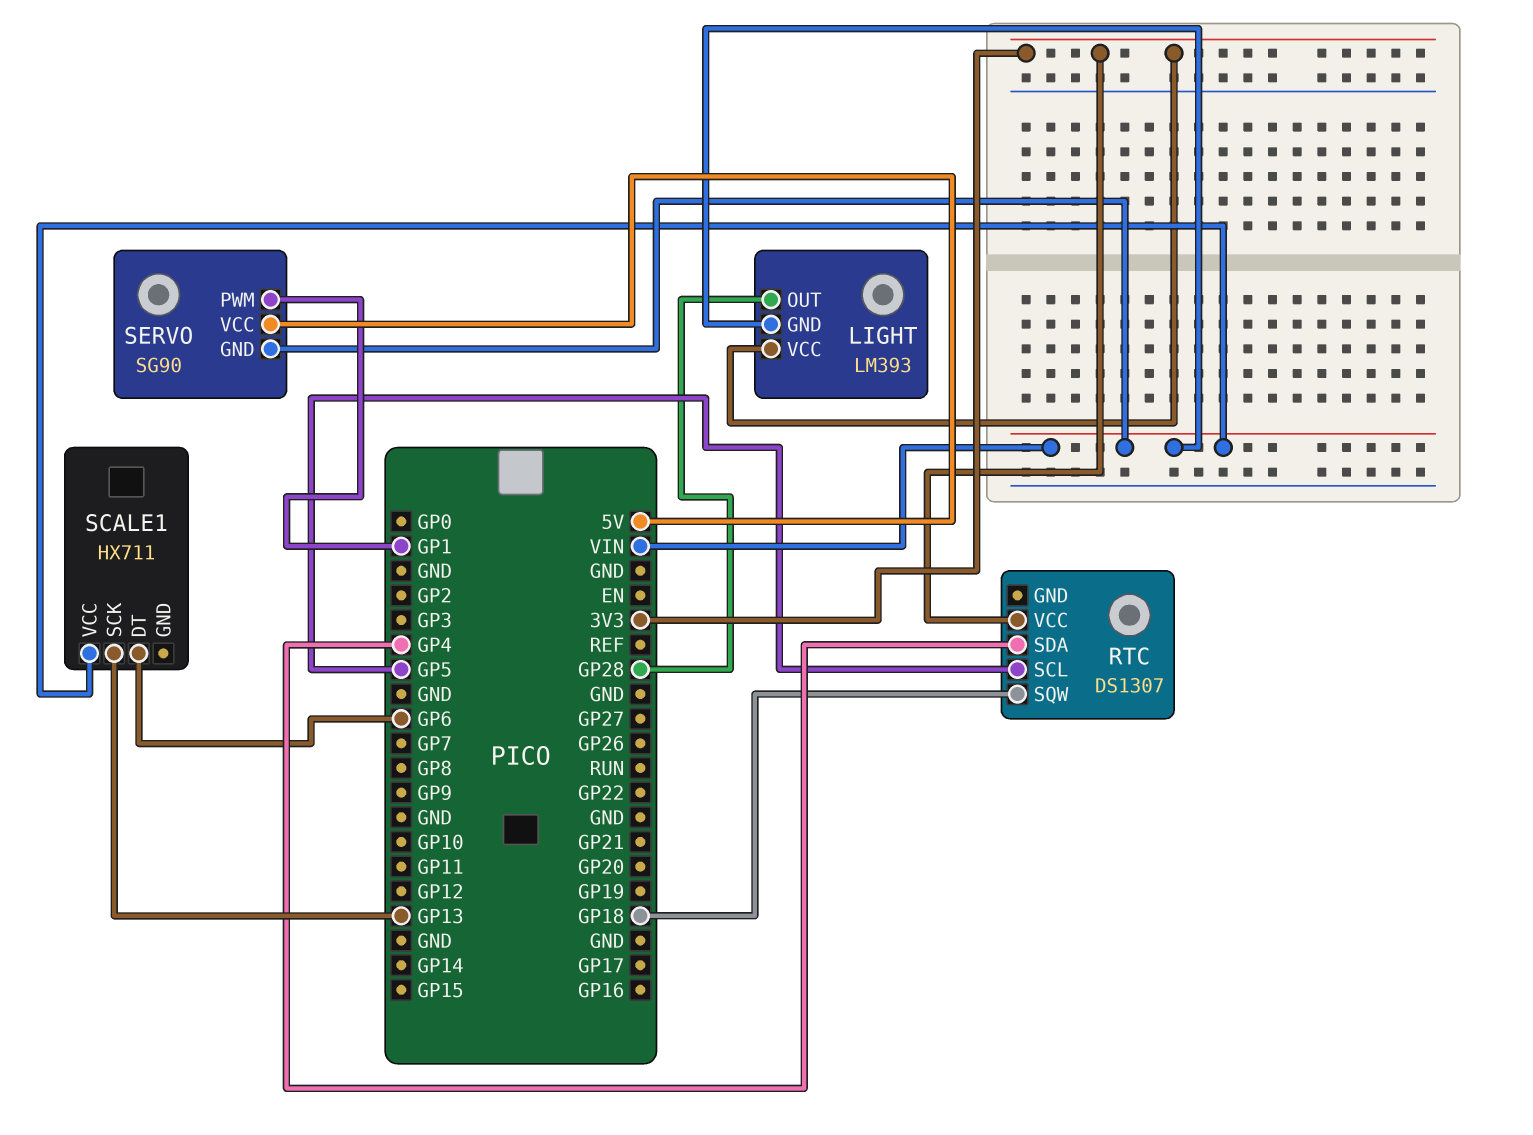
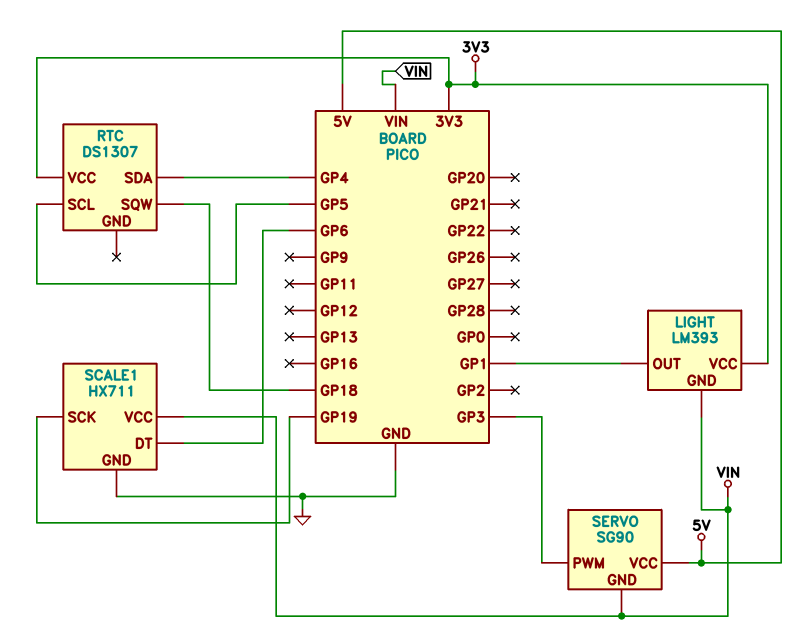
LIGHT pin OUT: GP28 -> GP1
SCALE1 pin GND: none -> GND
SCALE1 pin SCK: GP13 -> GP19
SERVO pin PWM: GP1 -> GP3

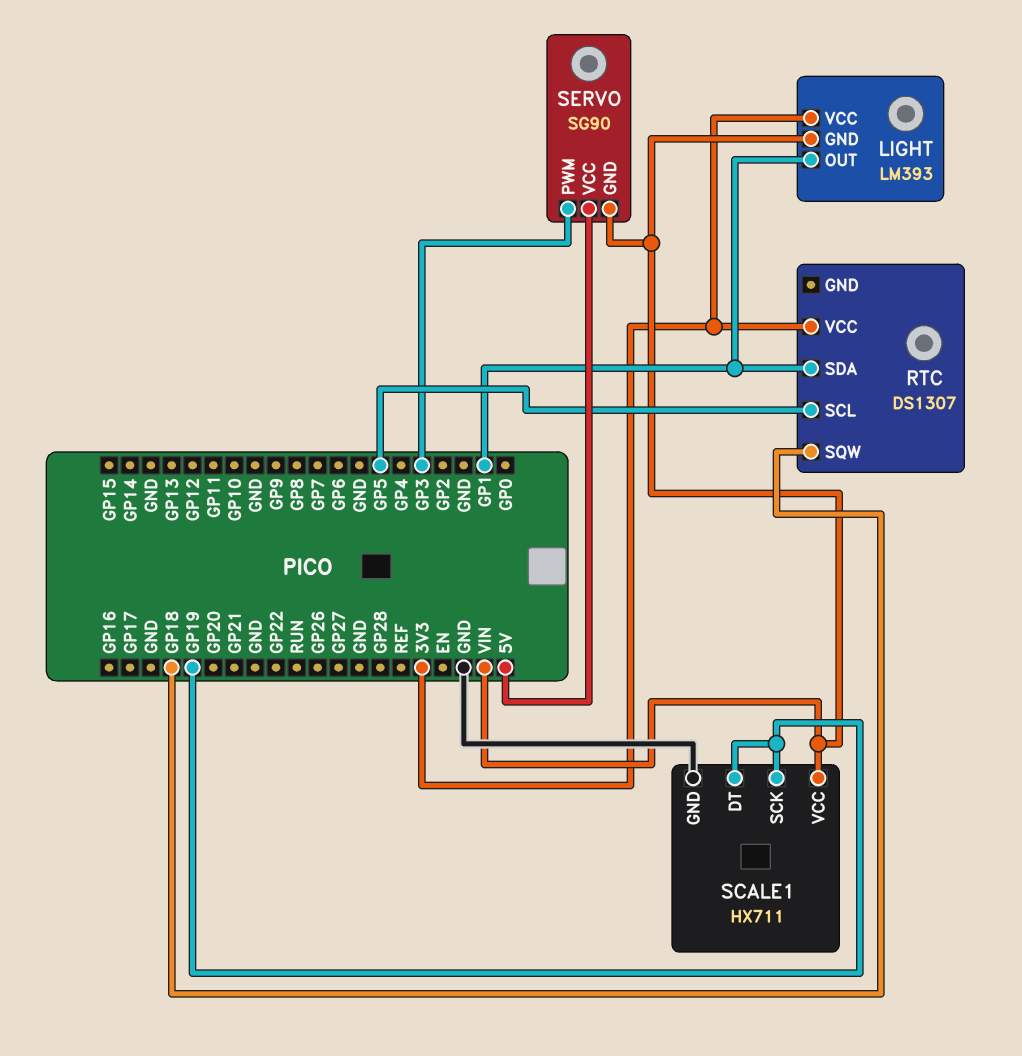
RTC pin SDA: GP4 -> GP1
SCALE1 pin DT: GP6 -> GP19

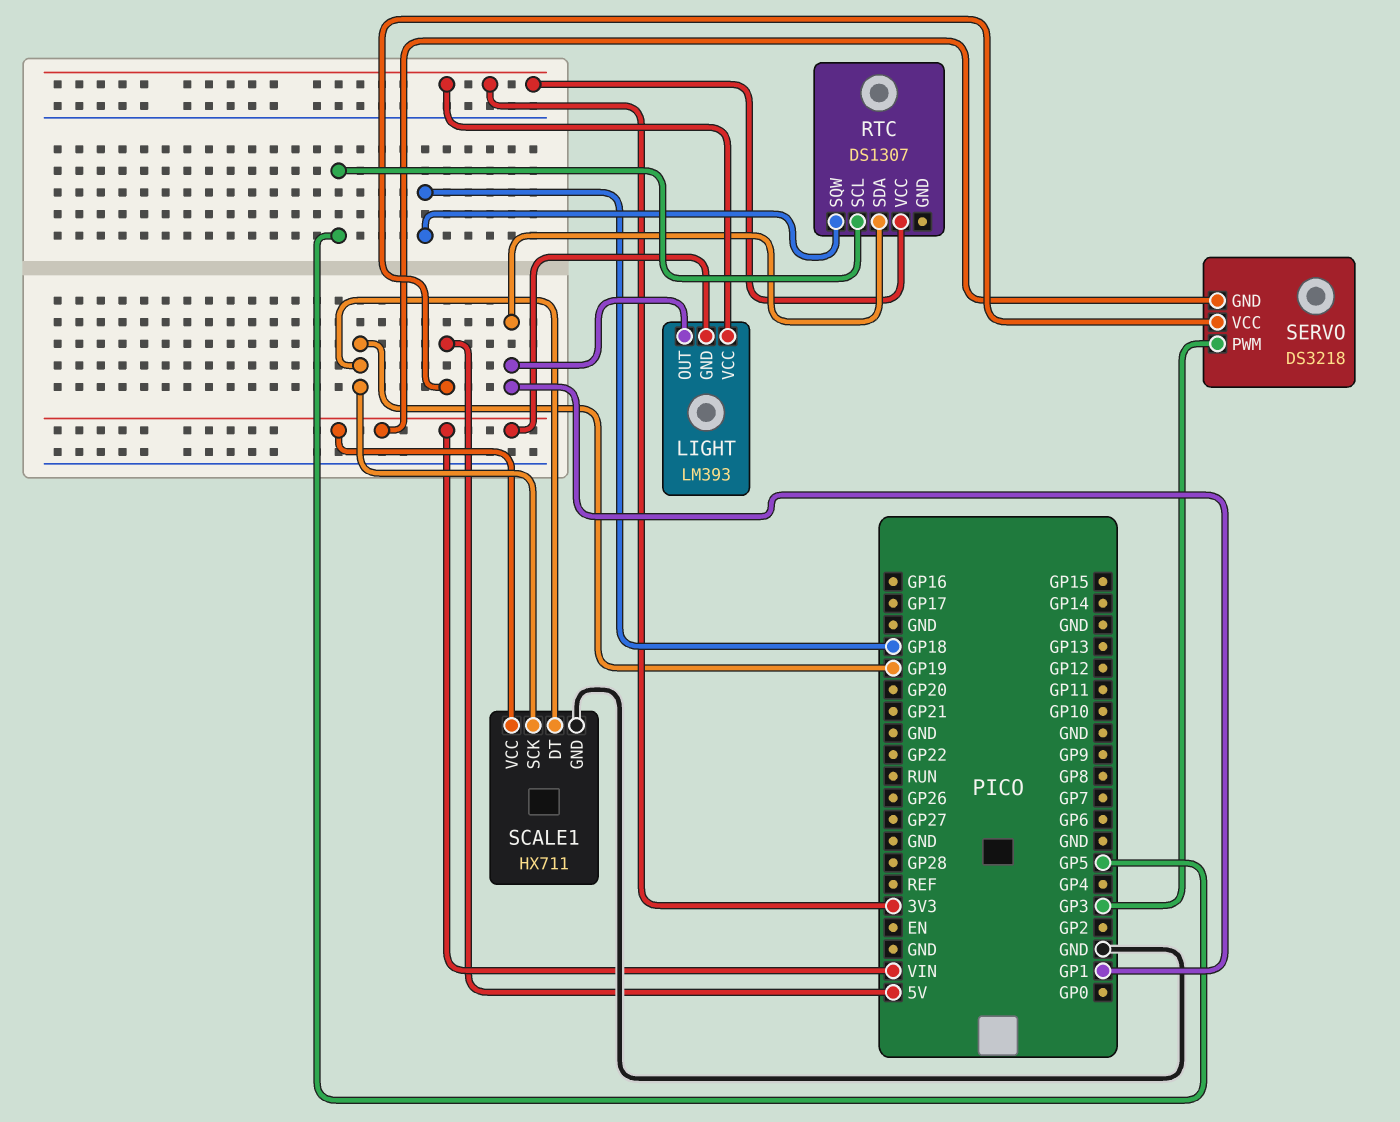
SERVO: SG90 -> DS3218

